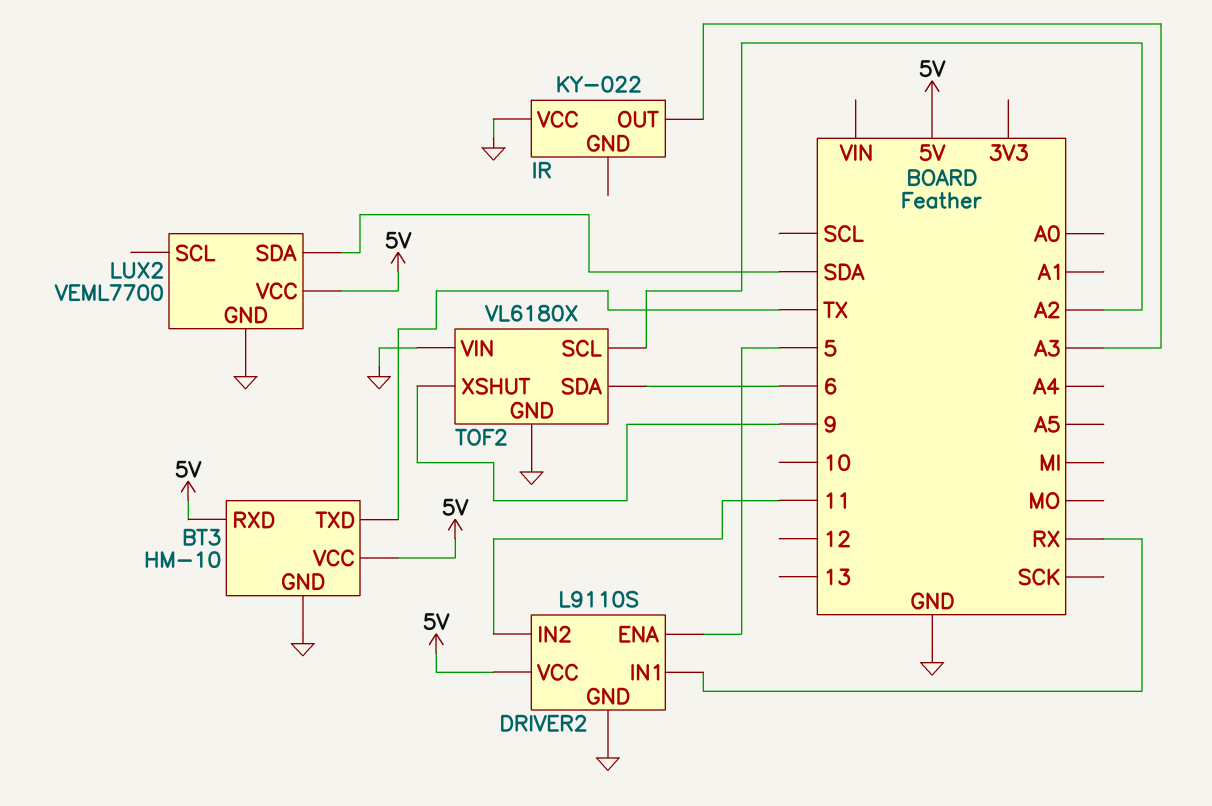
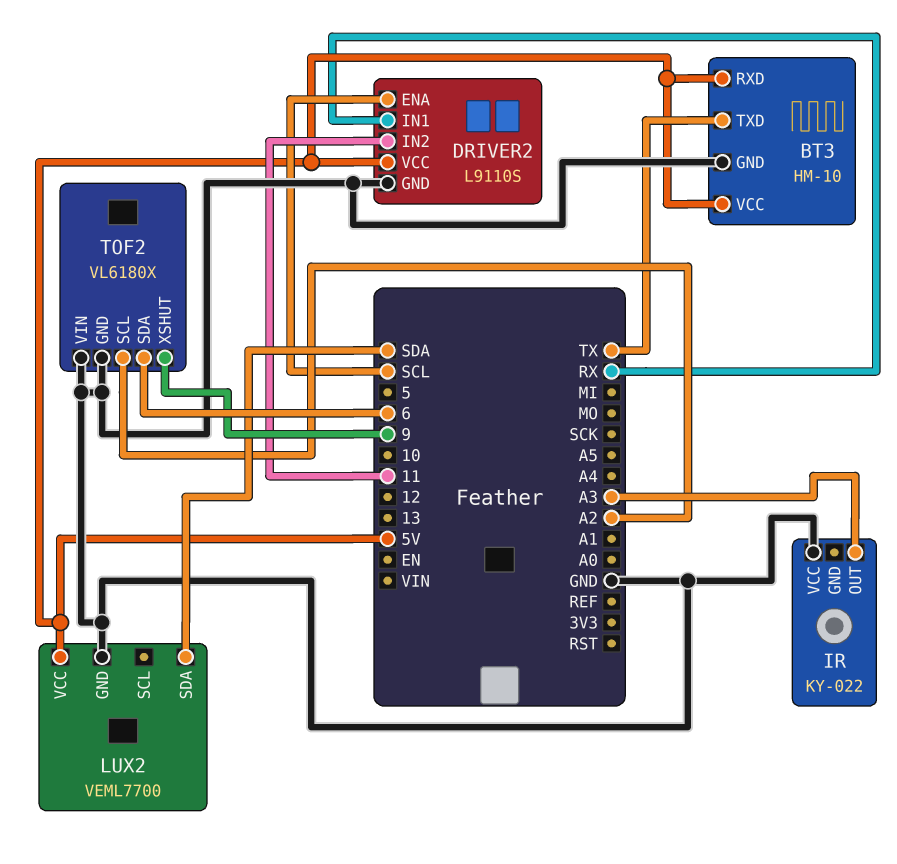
DRIVER2 pin ENA: 5 -> SCL

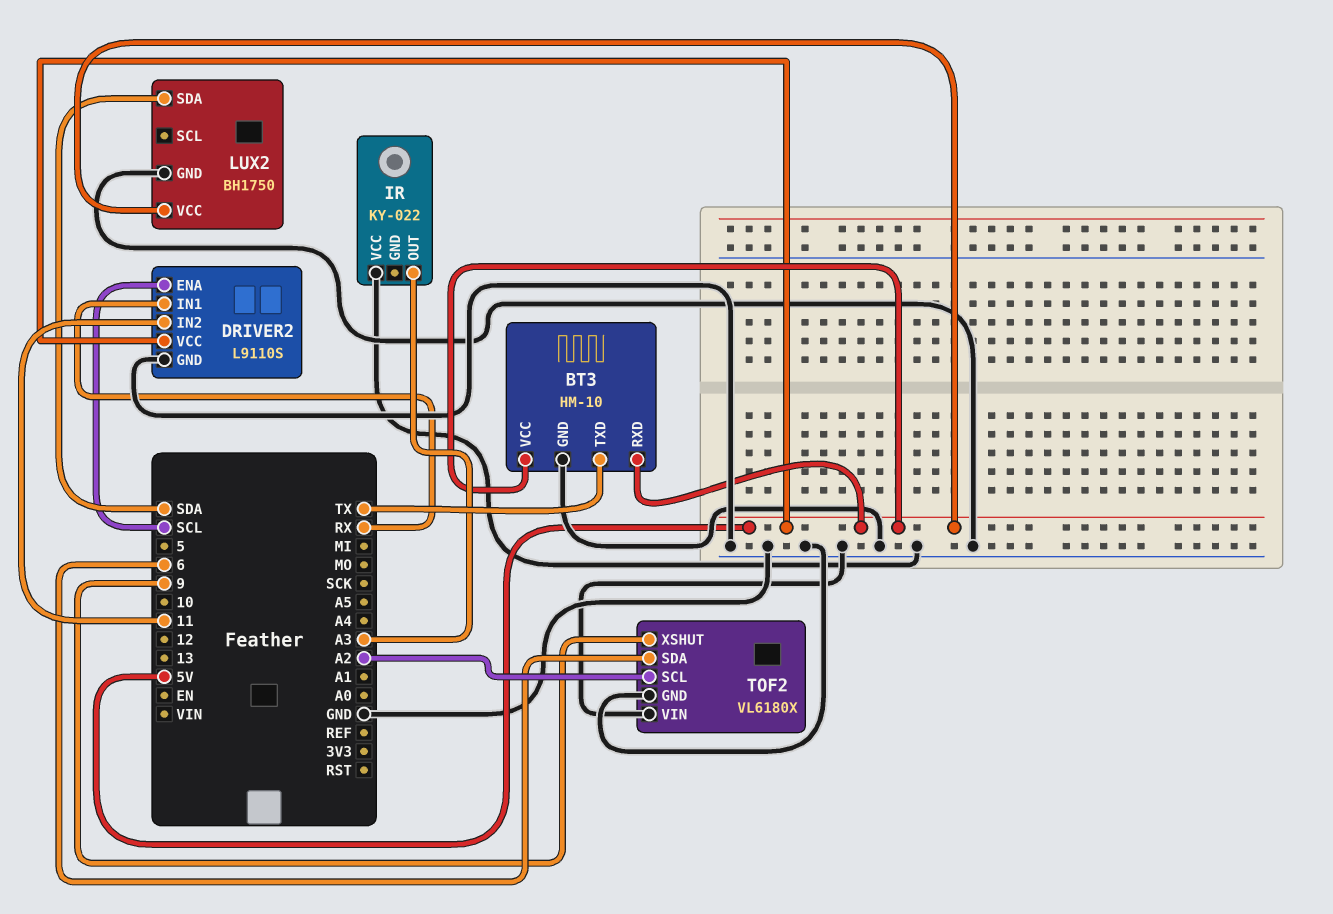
LUX2: VEML7700 -> BH1750

